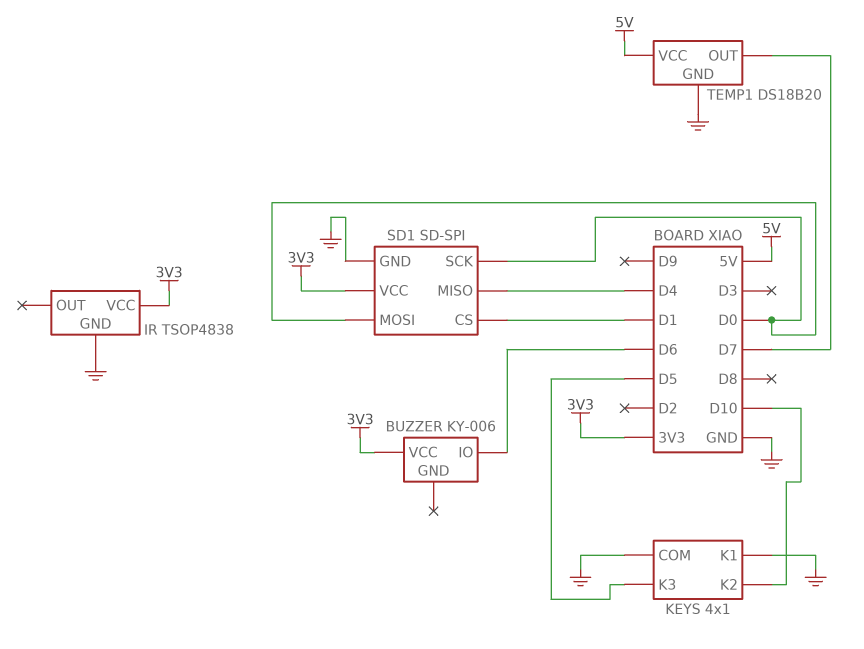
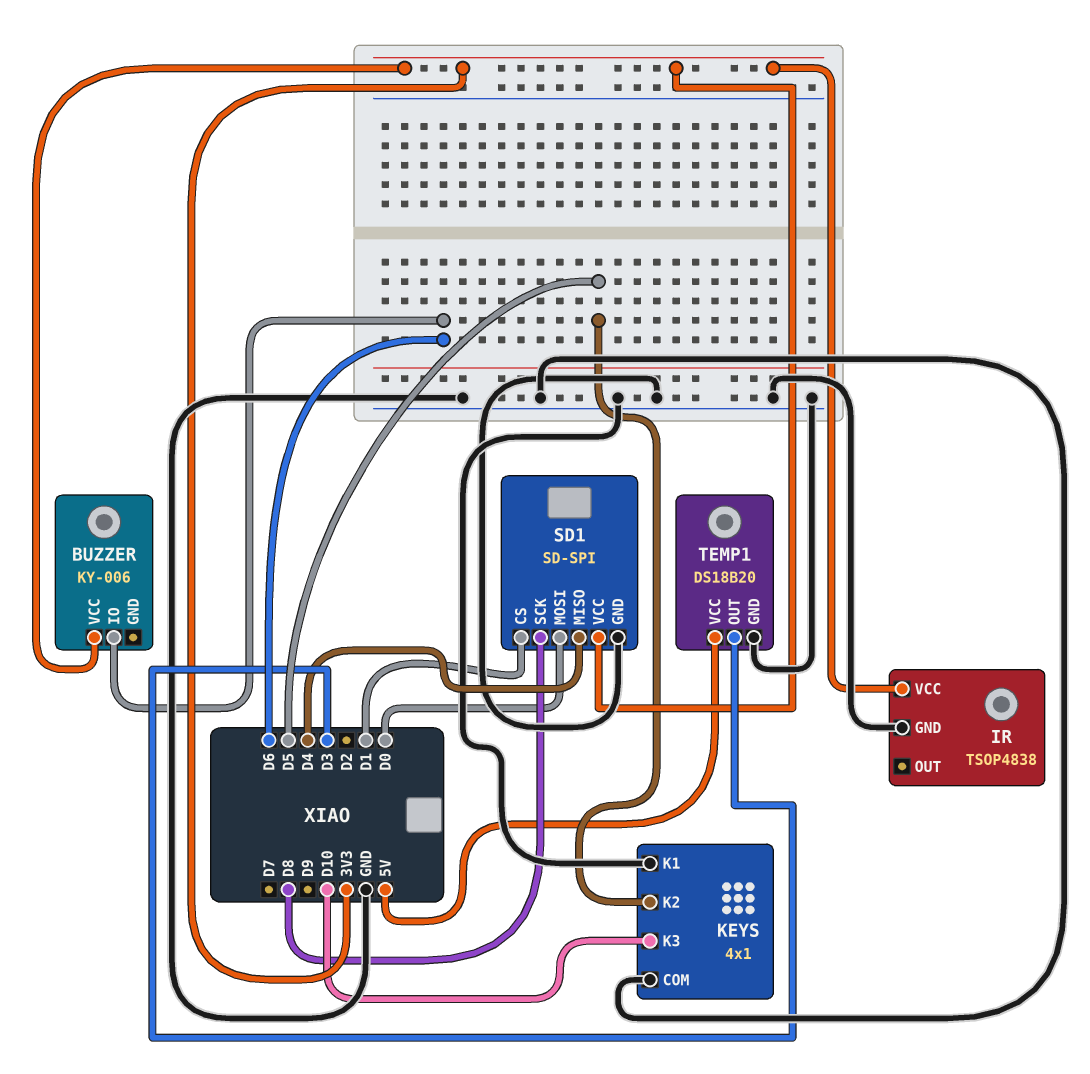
KEYS pin K2: D10 -> D5
KEYS pin K3: D5 -> D10
SD1 pin SCK: D0 -> D8
TEMP1 pin OUT: D7 -> D3

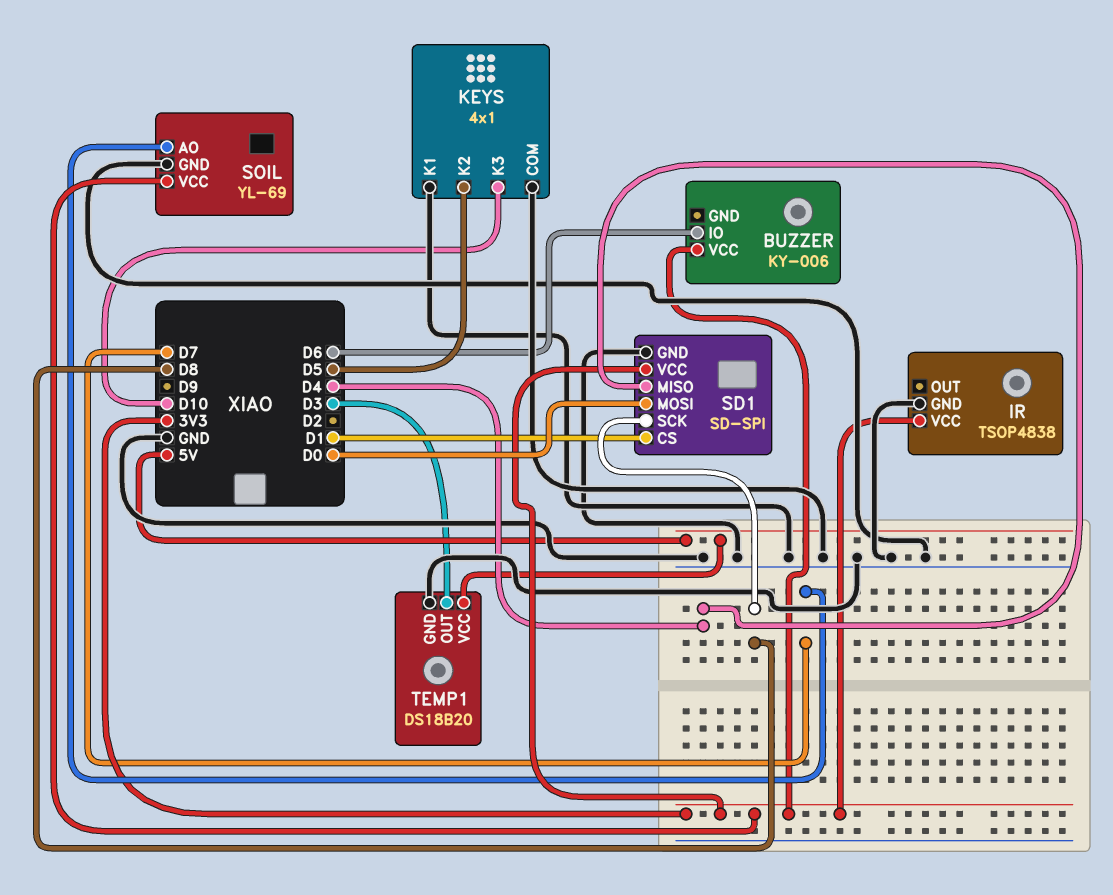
SOIL: none -> YL-69
SOIL pin AO: none -> D7
SOIL pin GND: none -> GND
SOIL pin VCC: none -> 3V3

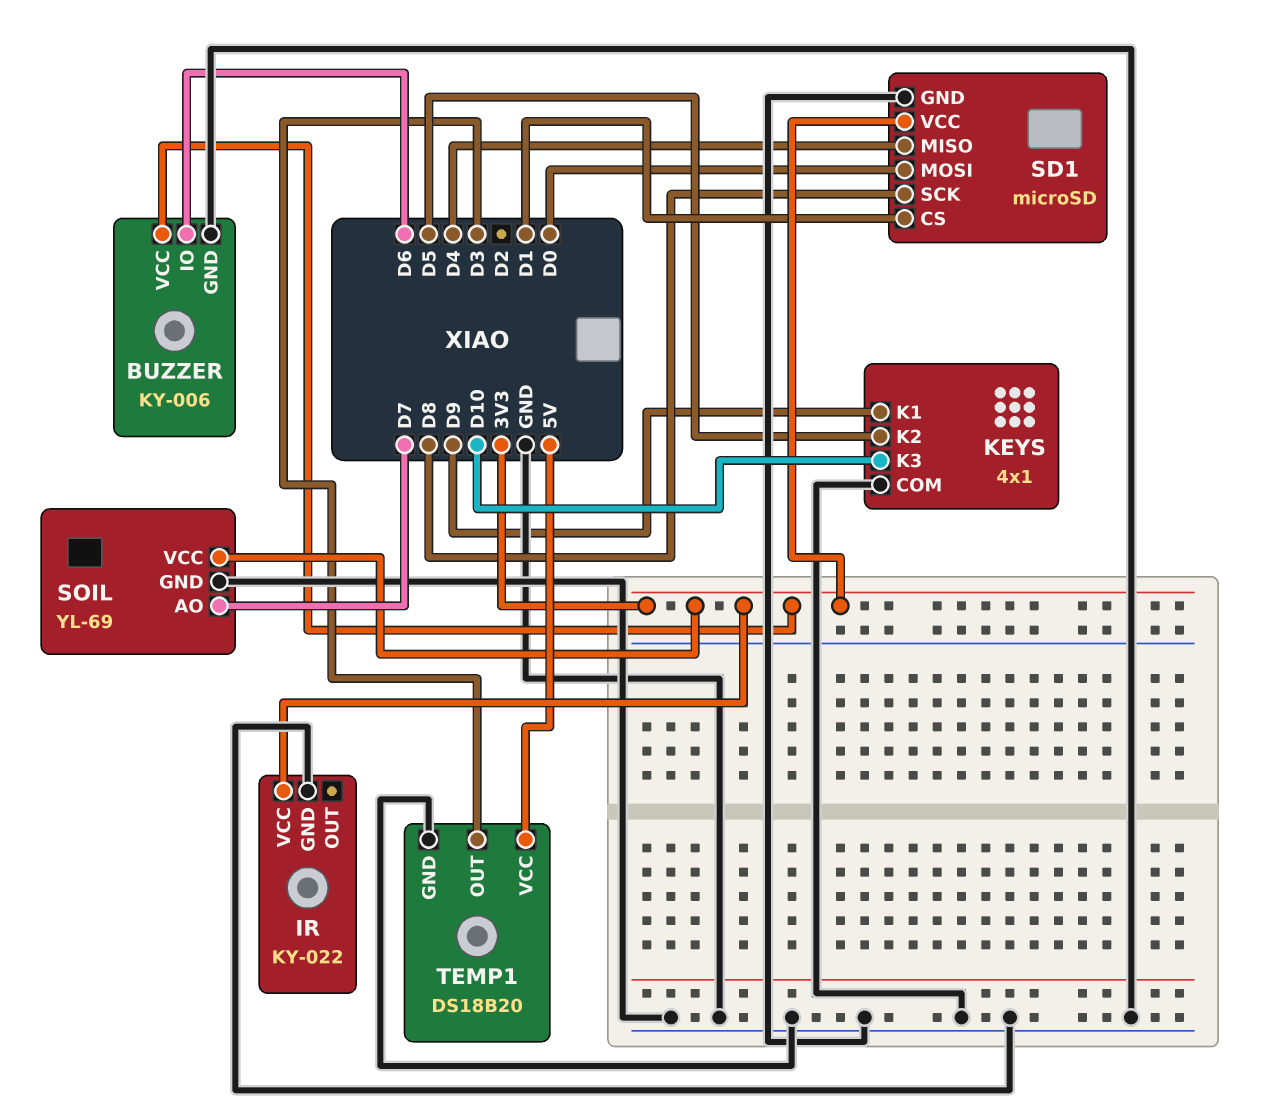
BUZZER pin GND: none -> GND
IR: TSOP4838 -> KY-022
KEYS pin K1: GND -> D9
SD1: SD-SPI -> microSD

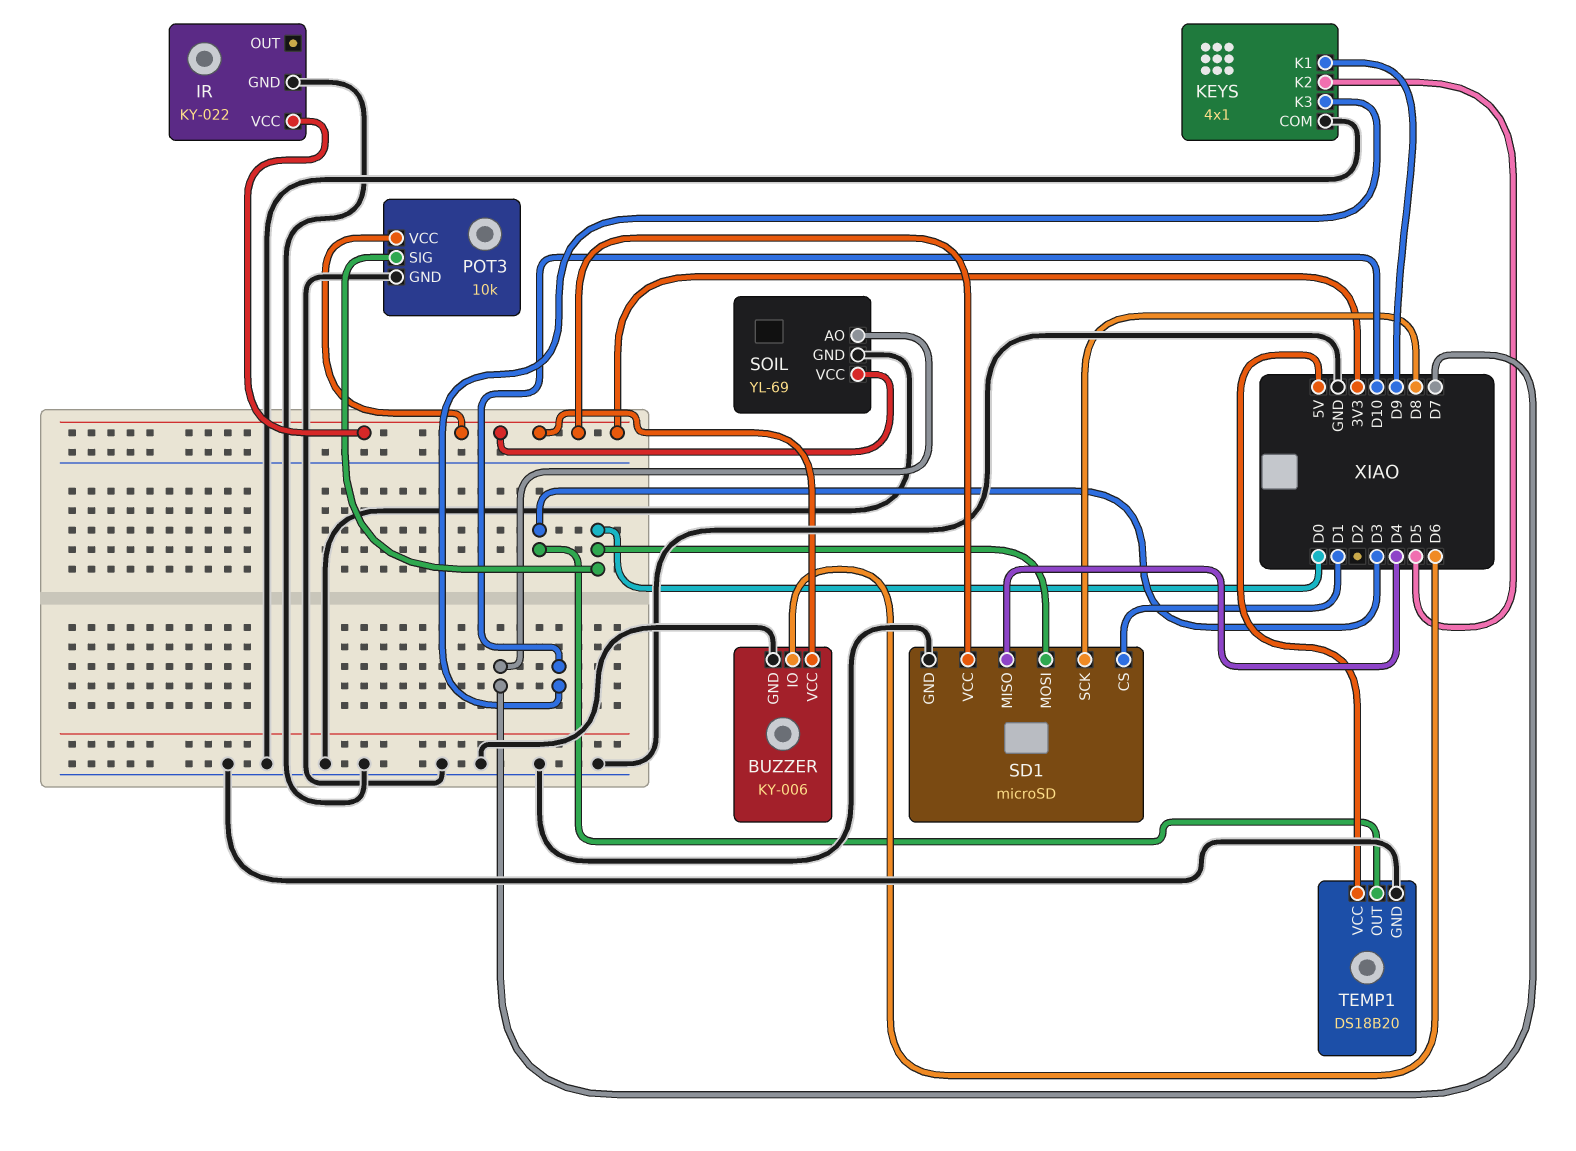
POT3: none -> 10k
POT3 pin GND: none -> GND
POT3 pin SIG: none -> D0
POT3 pin VCC: none -> 3V3

